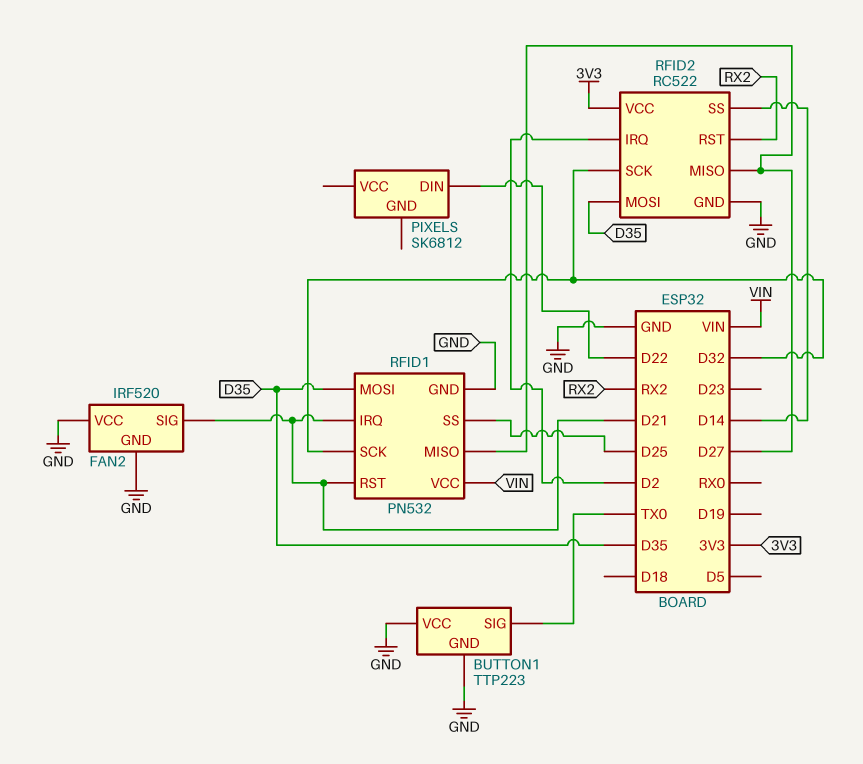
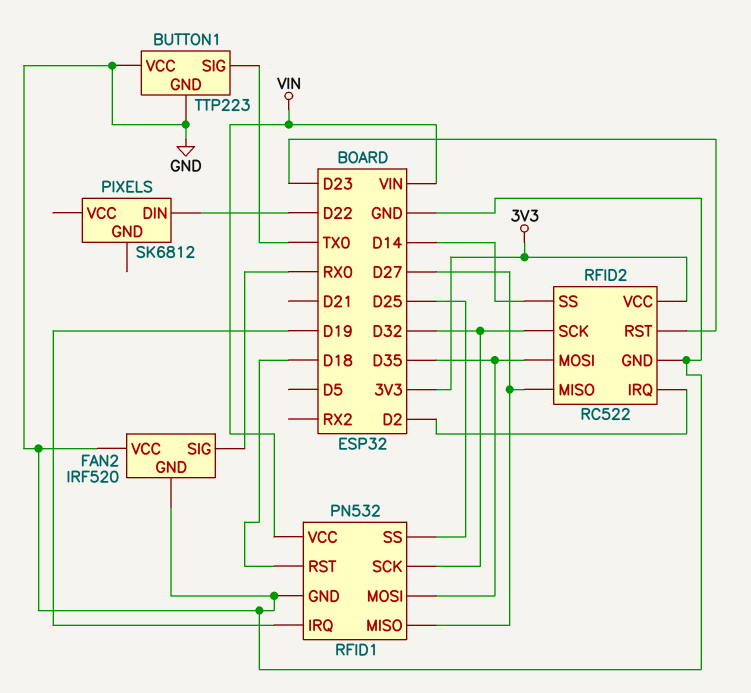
FAN2 pin SIG: D21 -> RX0
RFID1 pin IRQ: D21 -> D19
RFID1 pin RST: D21 -> D18
RFID2 pin RST: RX2 -> D23

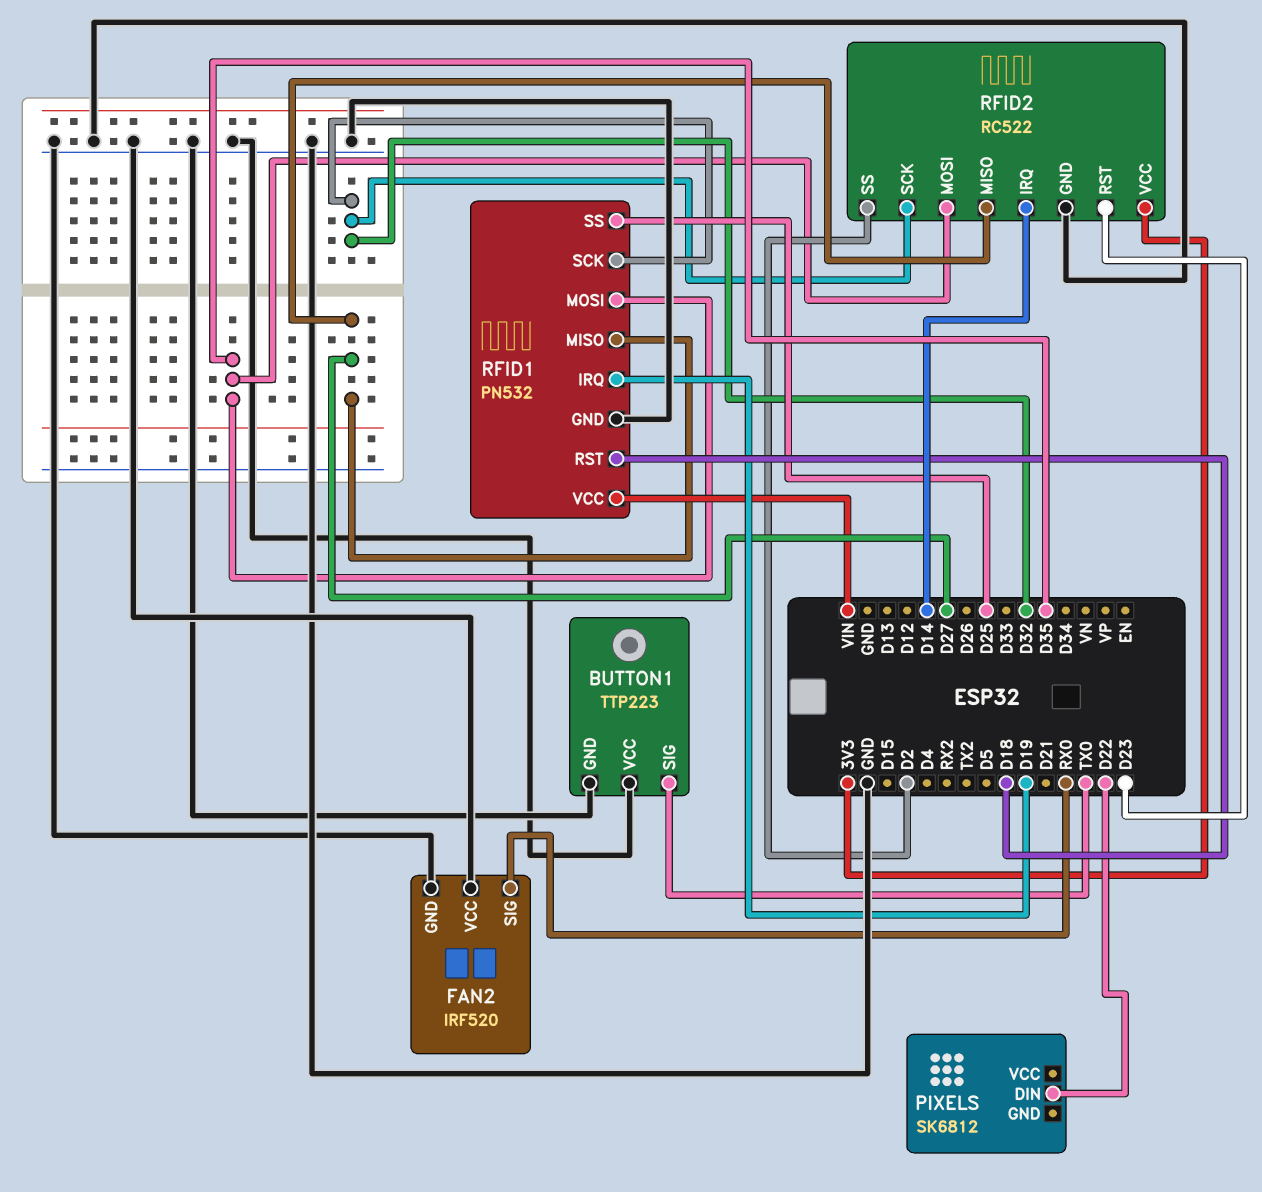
RFID2 pin IRQ: D2 -> D14
RFID2 pin SS: D14 -> D2

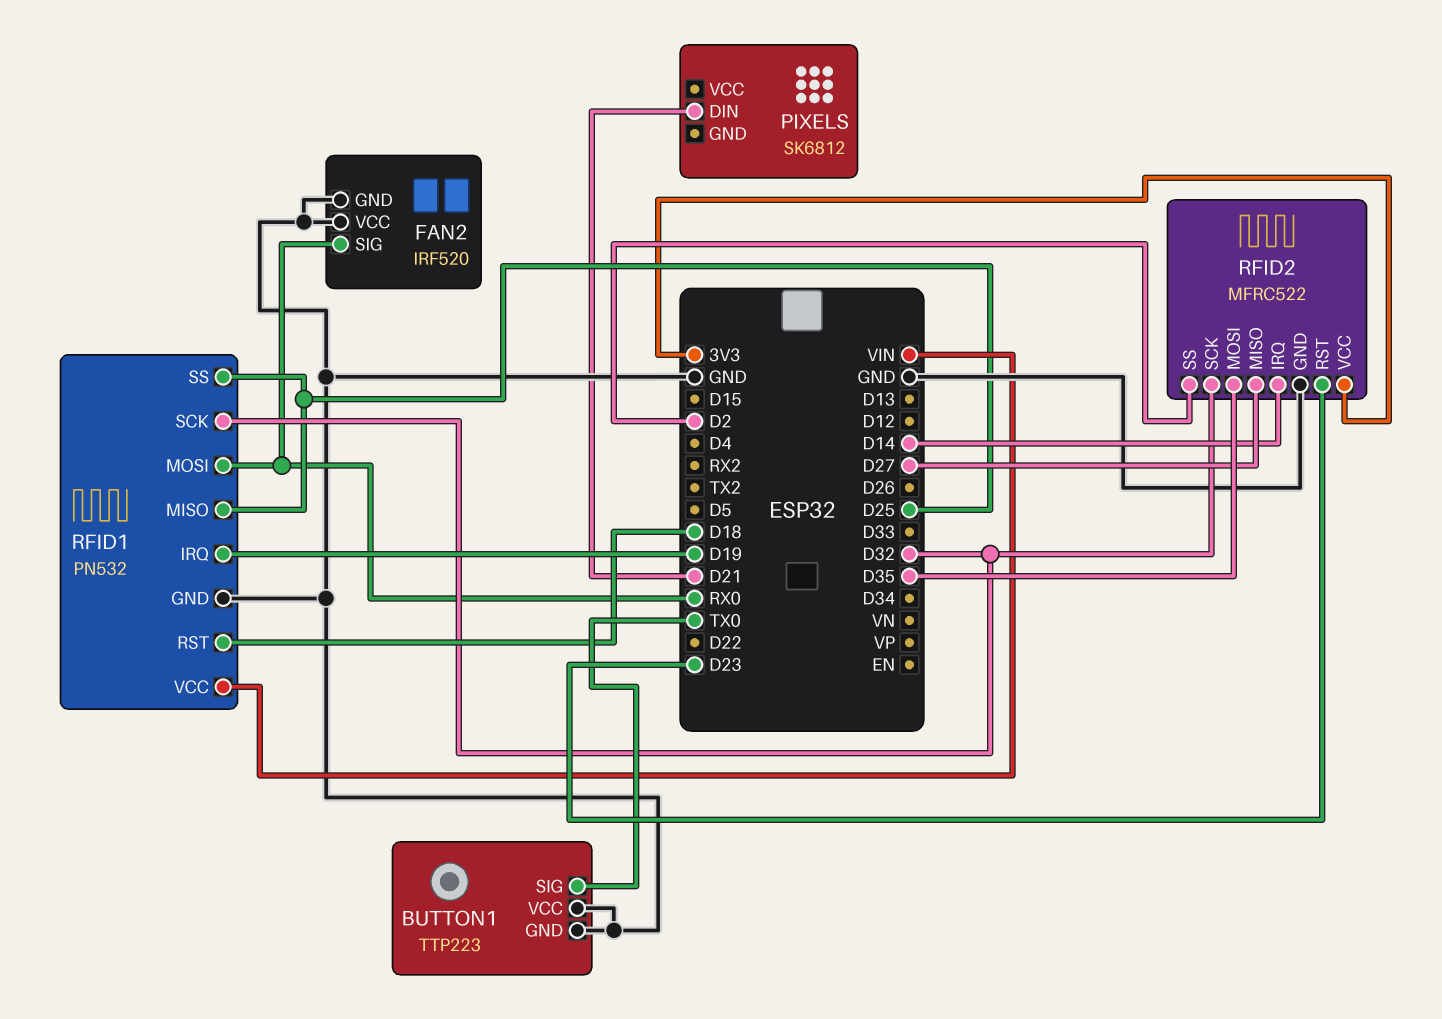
PIXELS pin DIN: D22 -> D21
RFID1 pin MISO: D27 -> D25
RFID1 pin MOSI: D35 -> RX0
RFID2: RC522 -> MFRC522

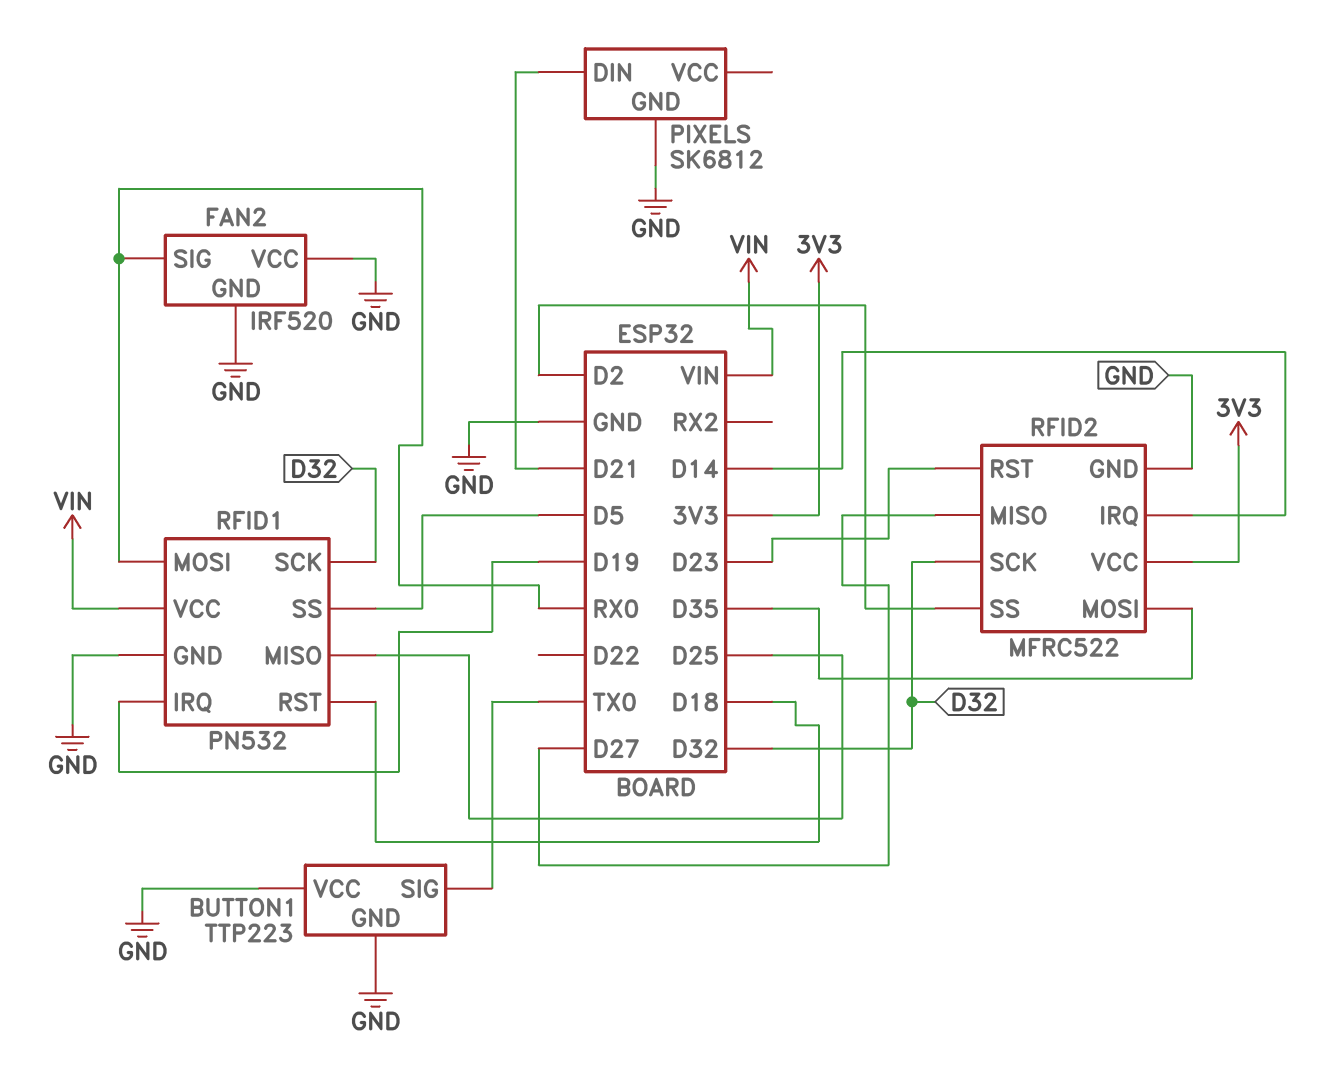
PIXELS pin GND: none -> GND
RFID1 pin SS: D25 -> D5

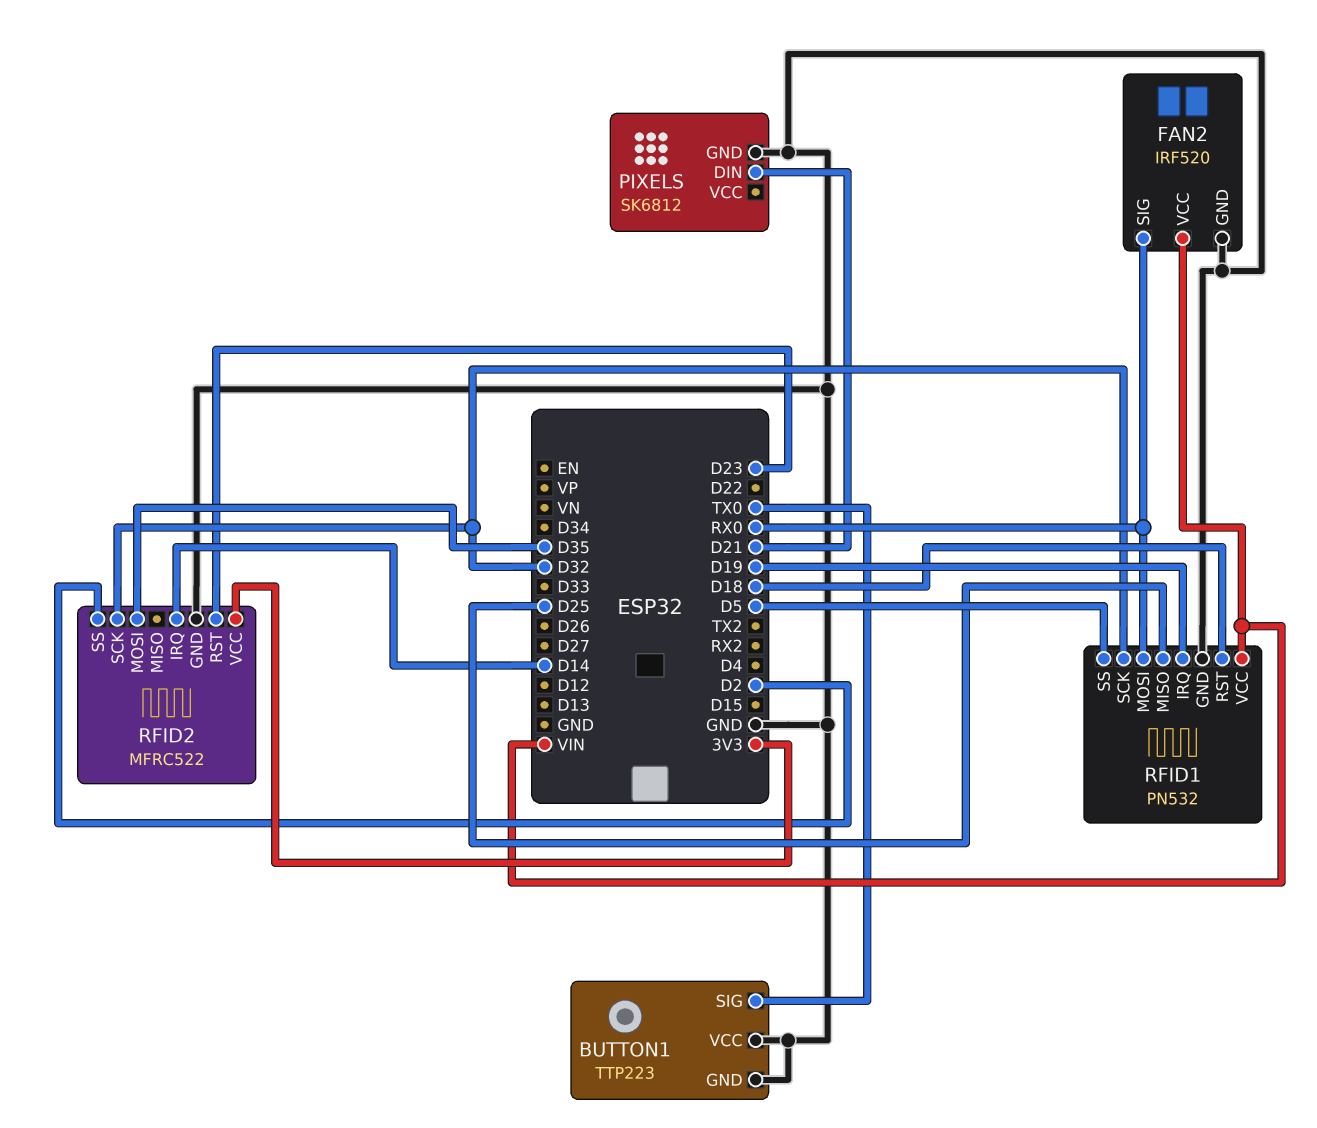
FAN2 pin VCC: GND -> VIN
RFID2 pin MISO: D27 -> none

